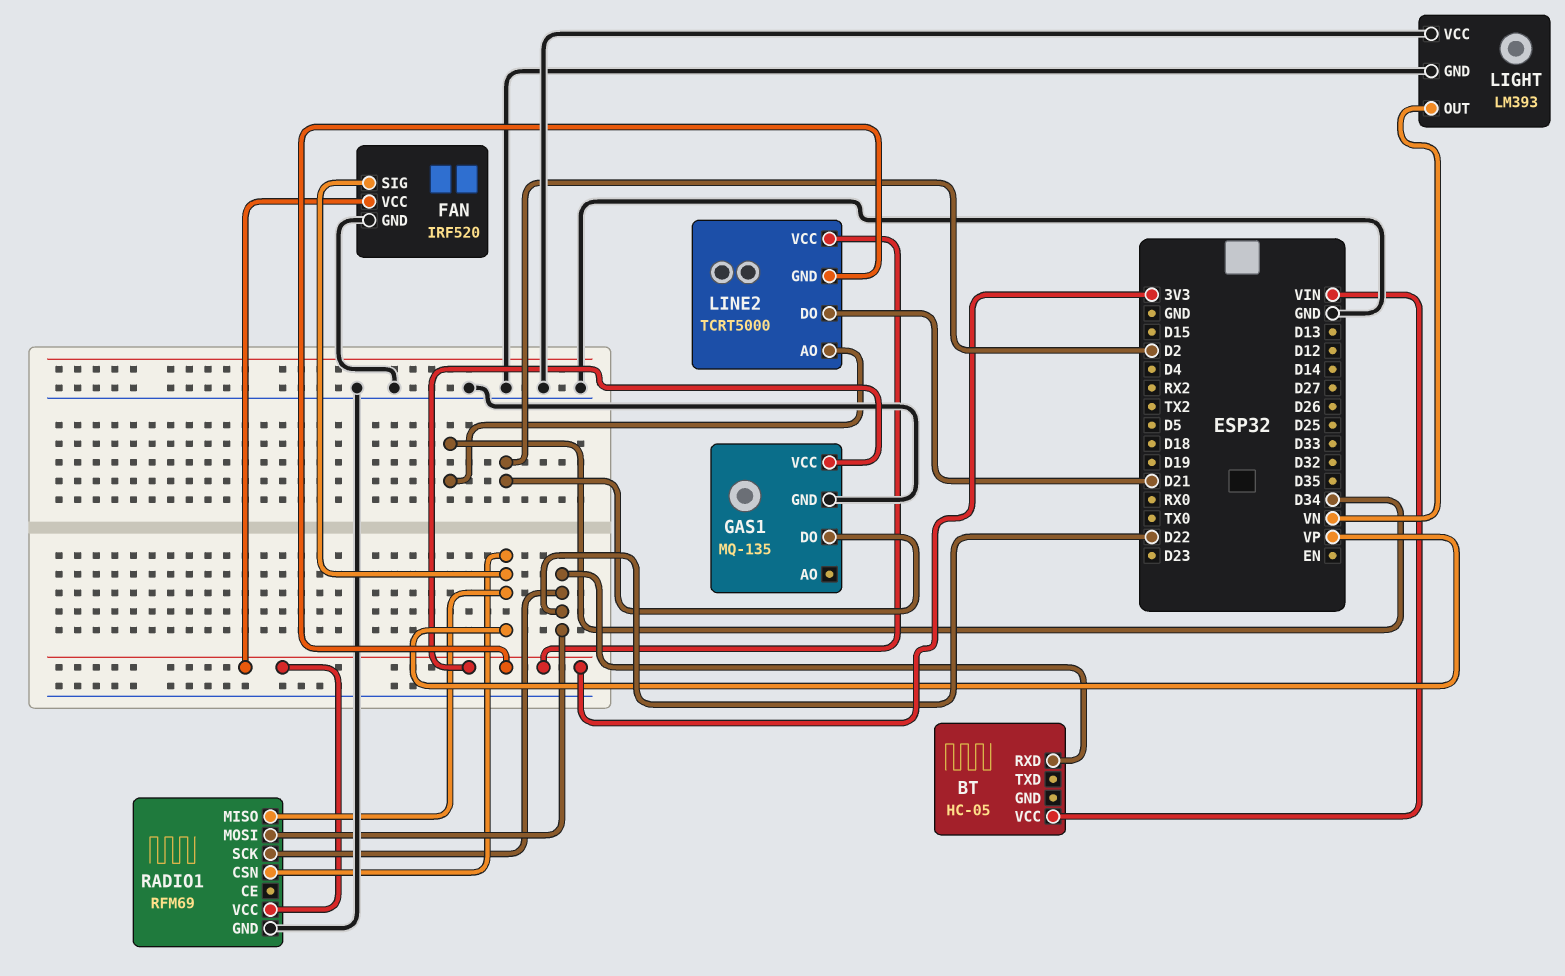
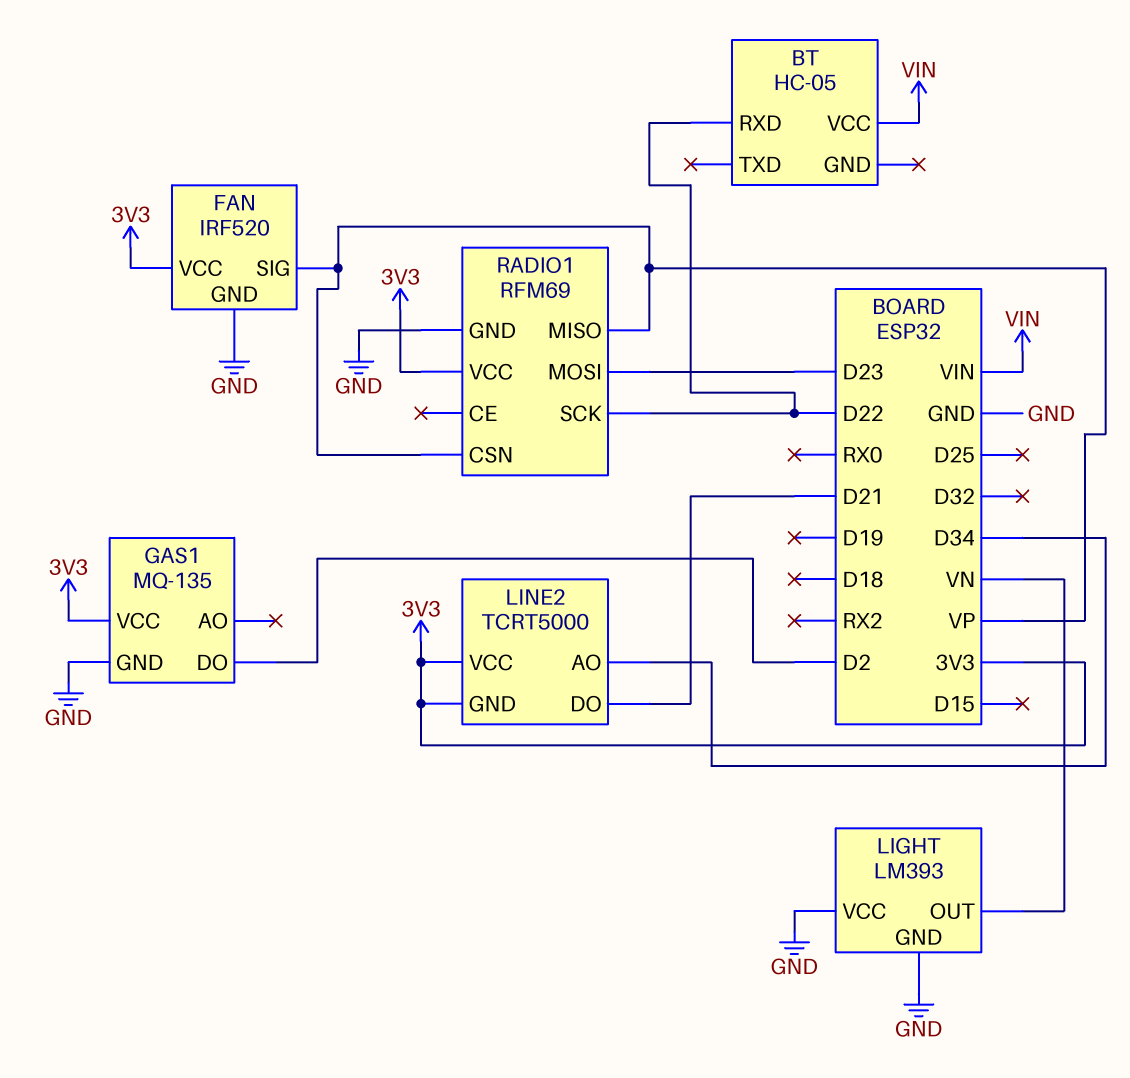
RADIO1 pin MOSI: D22 -> D23

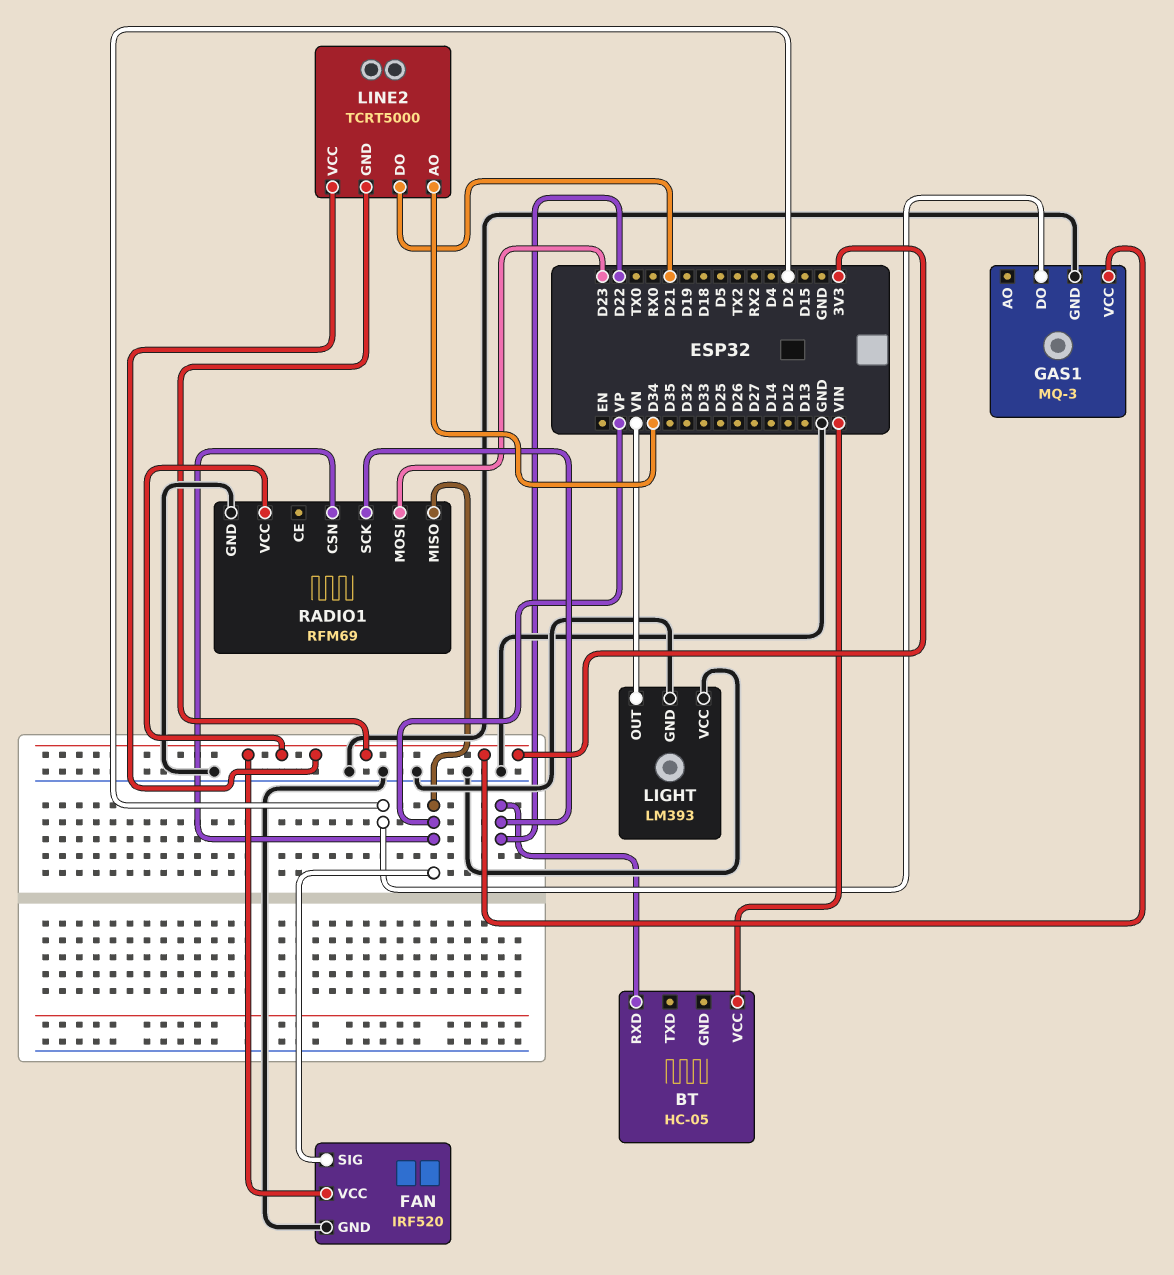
GAS1: MQ-135 -> MQ-3

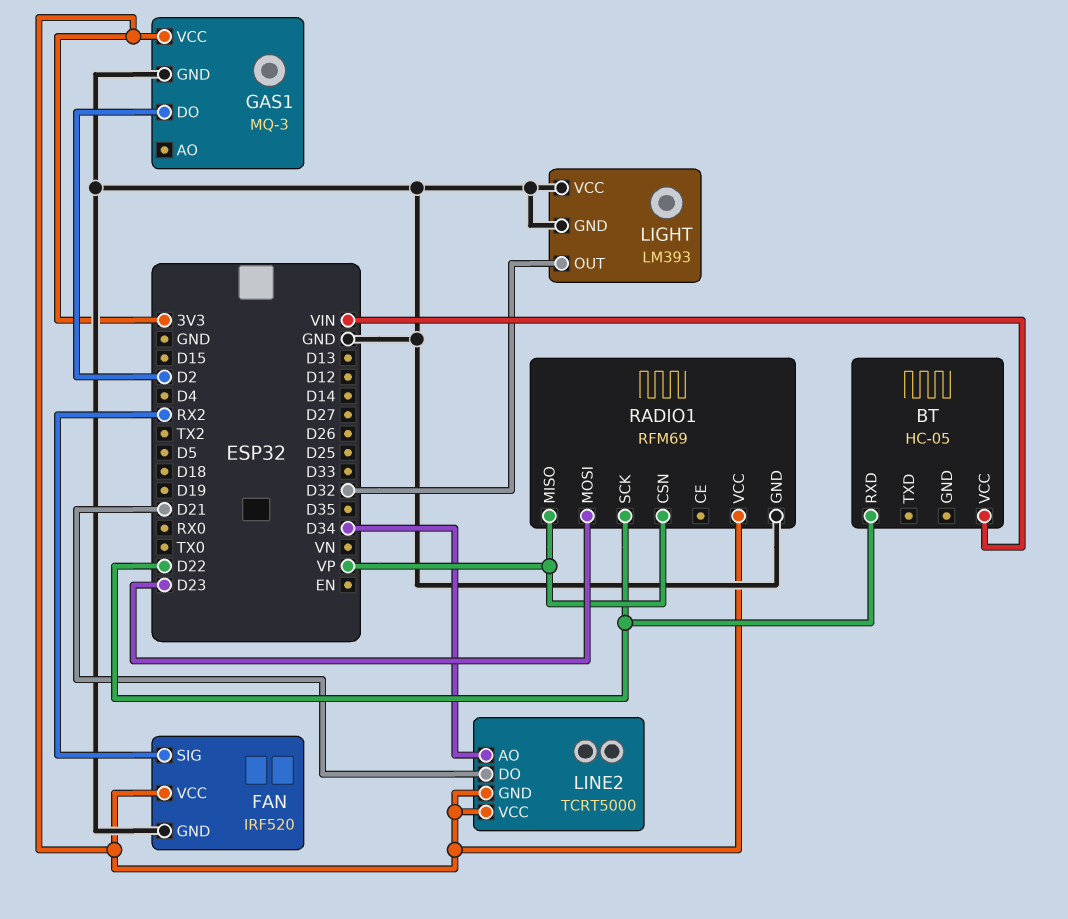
FAN pin SIG: VP -> RX2
LIGHT pin OUT: VN -> D32

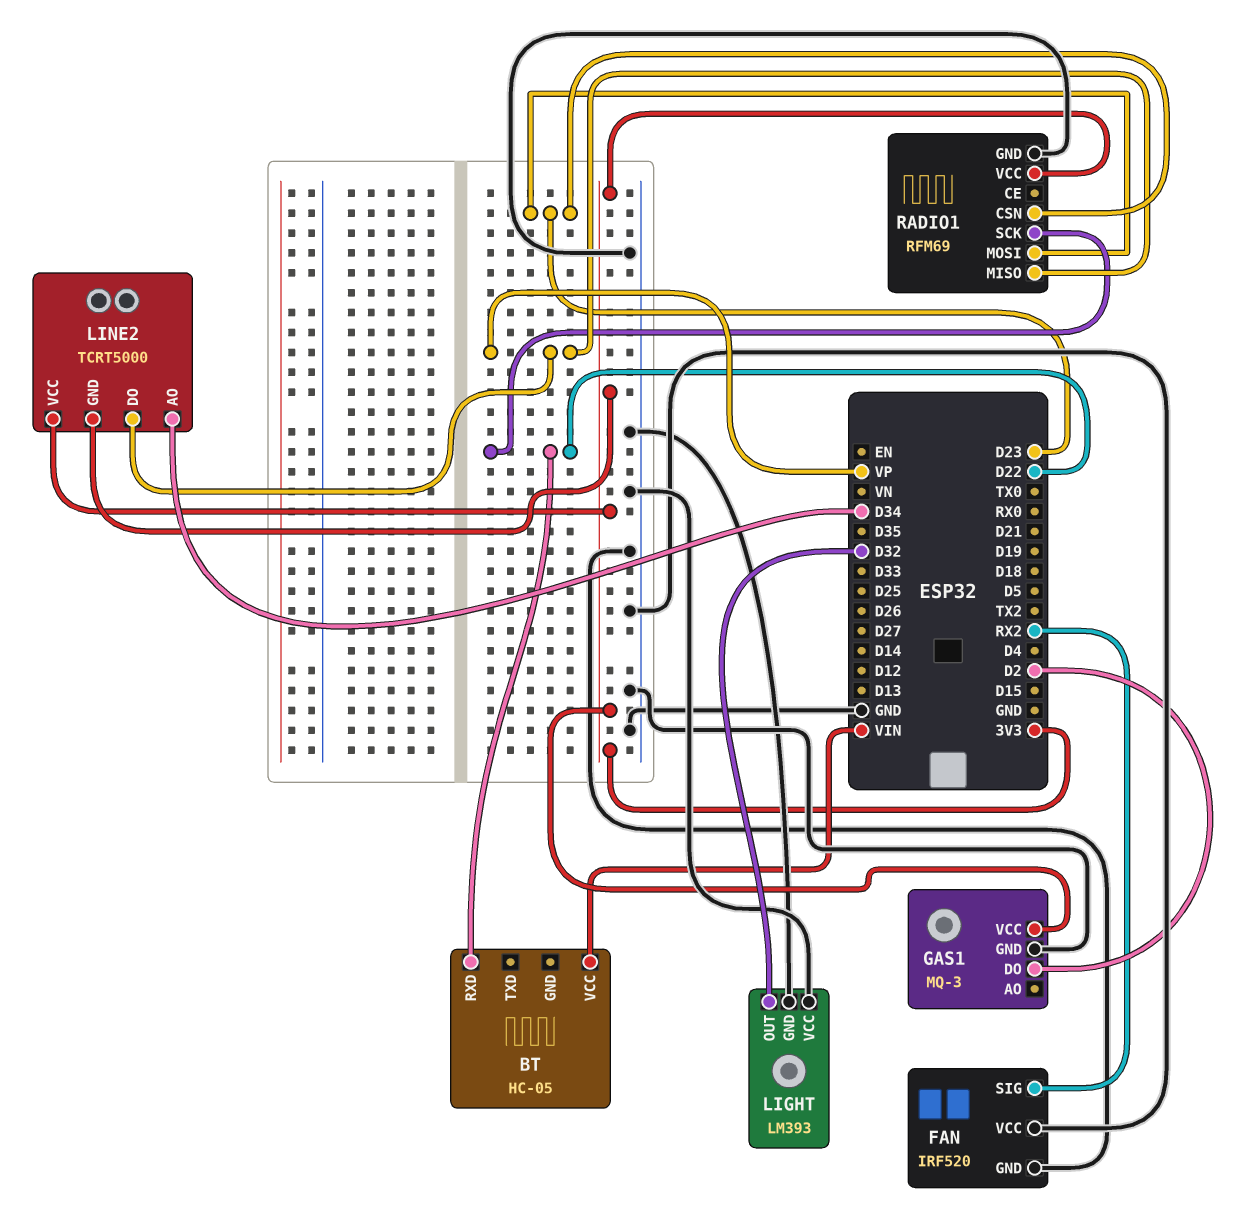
FAN pin VCC: 3V3 -> GND
LINE2 pin DO: D21 -> VP
RADIO1 pin CSN: VP -> D23

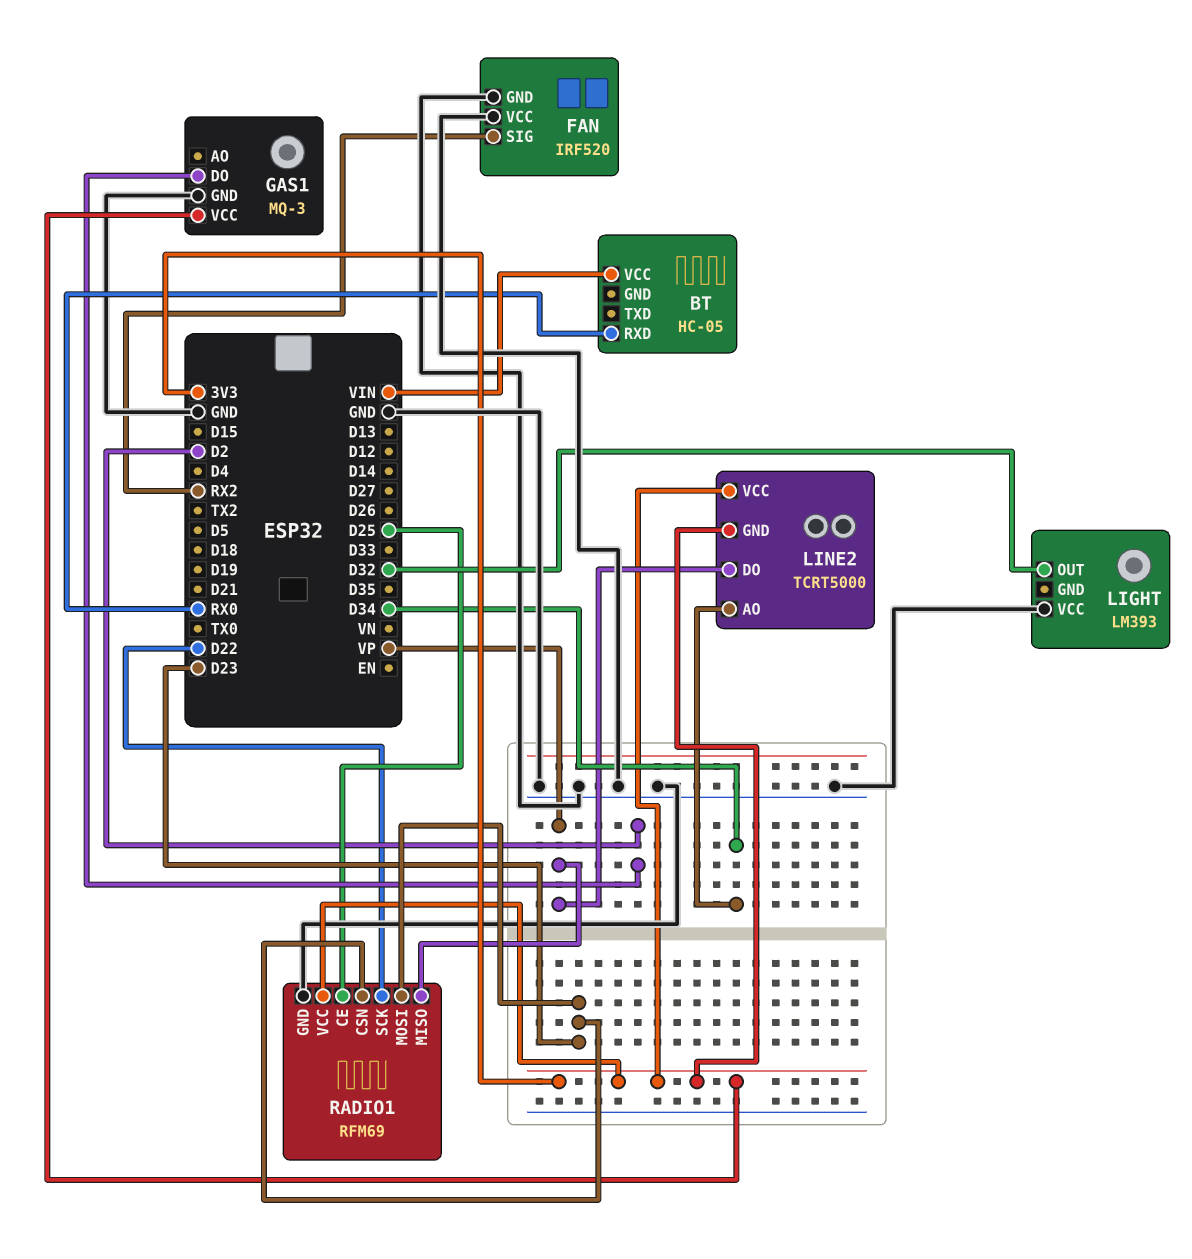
BT pin RXD: D22 -> RX0
LIGHT pin GND: GND -> none
RADIO1 pin CE: none -> D25

